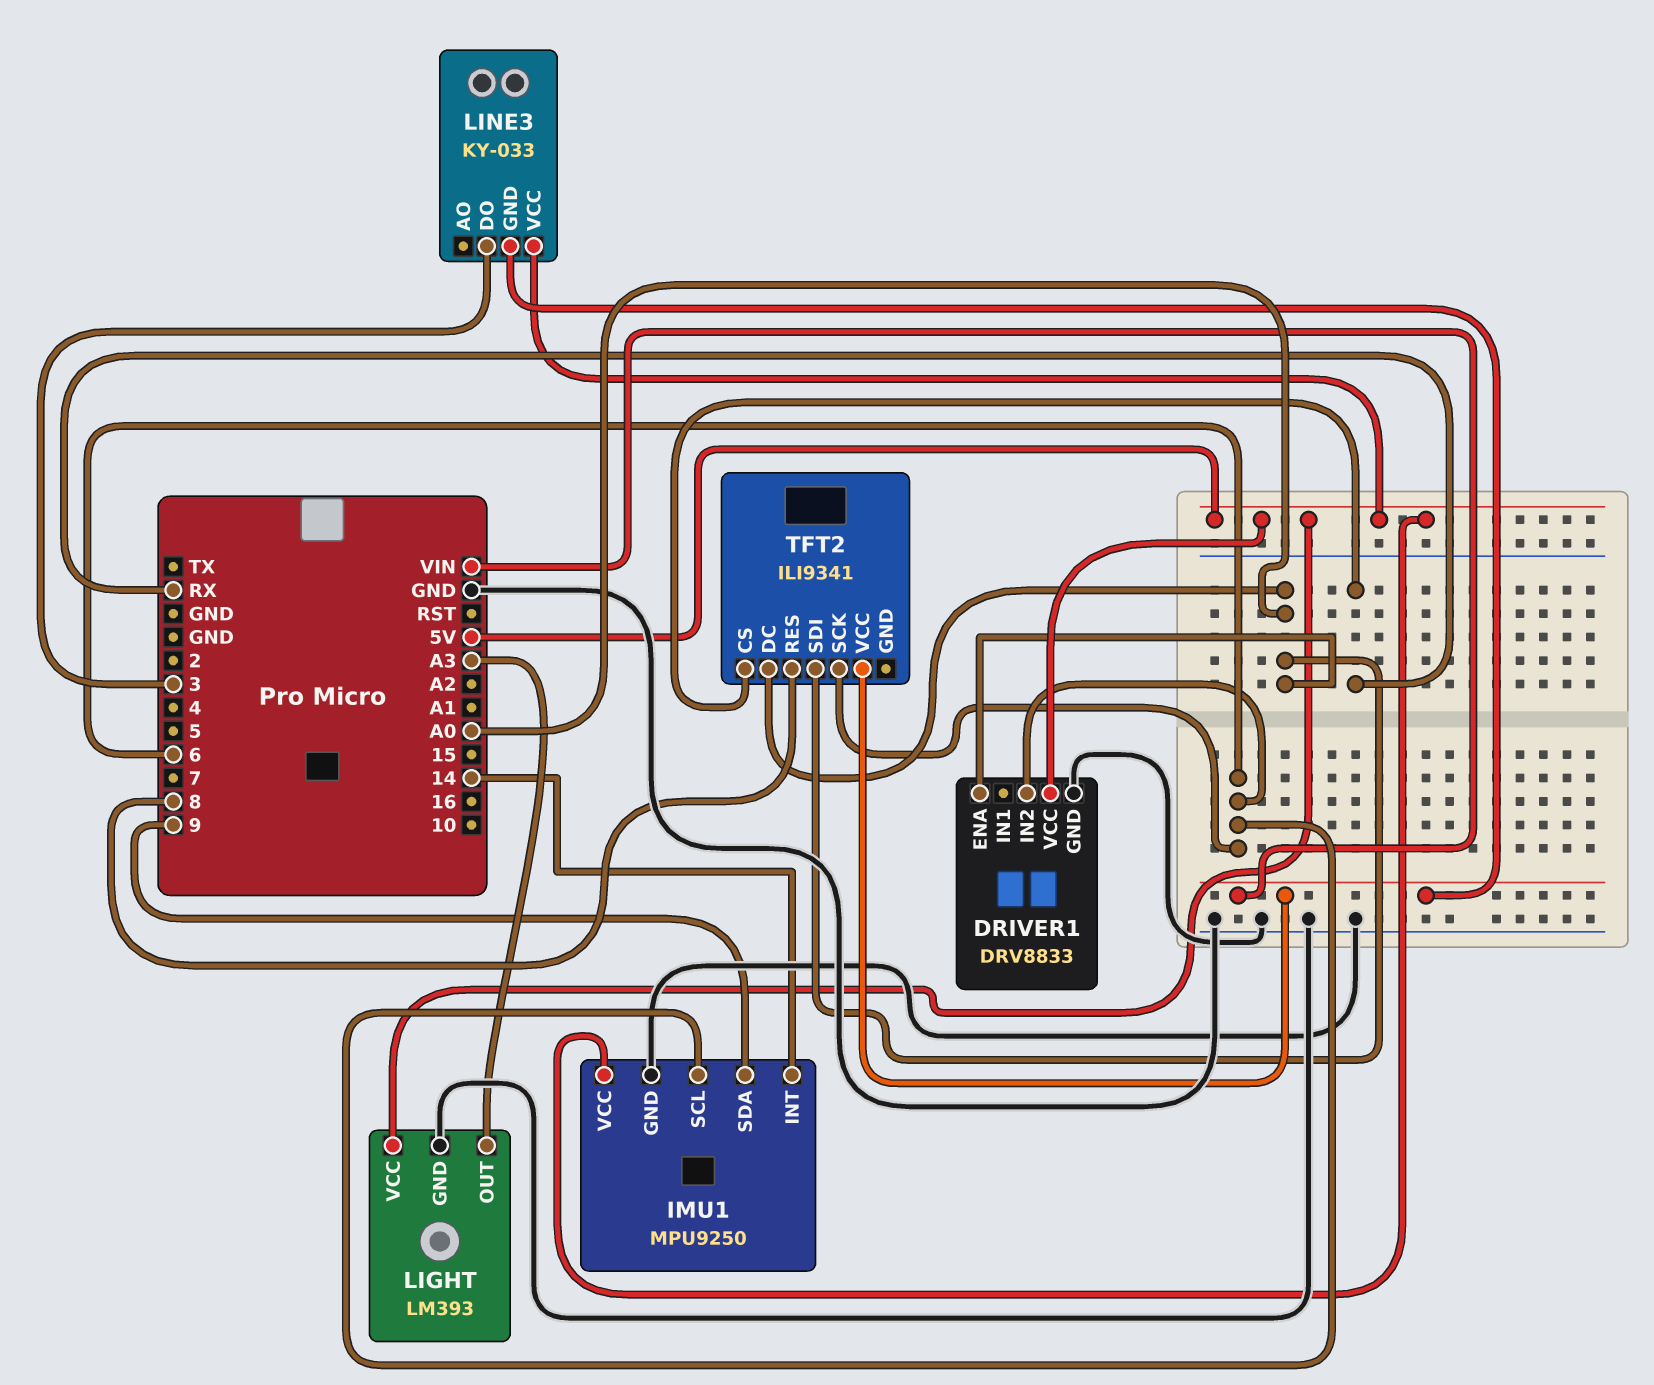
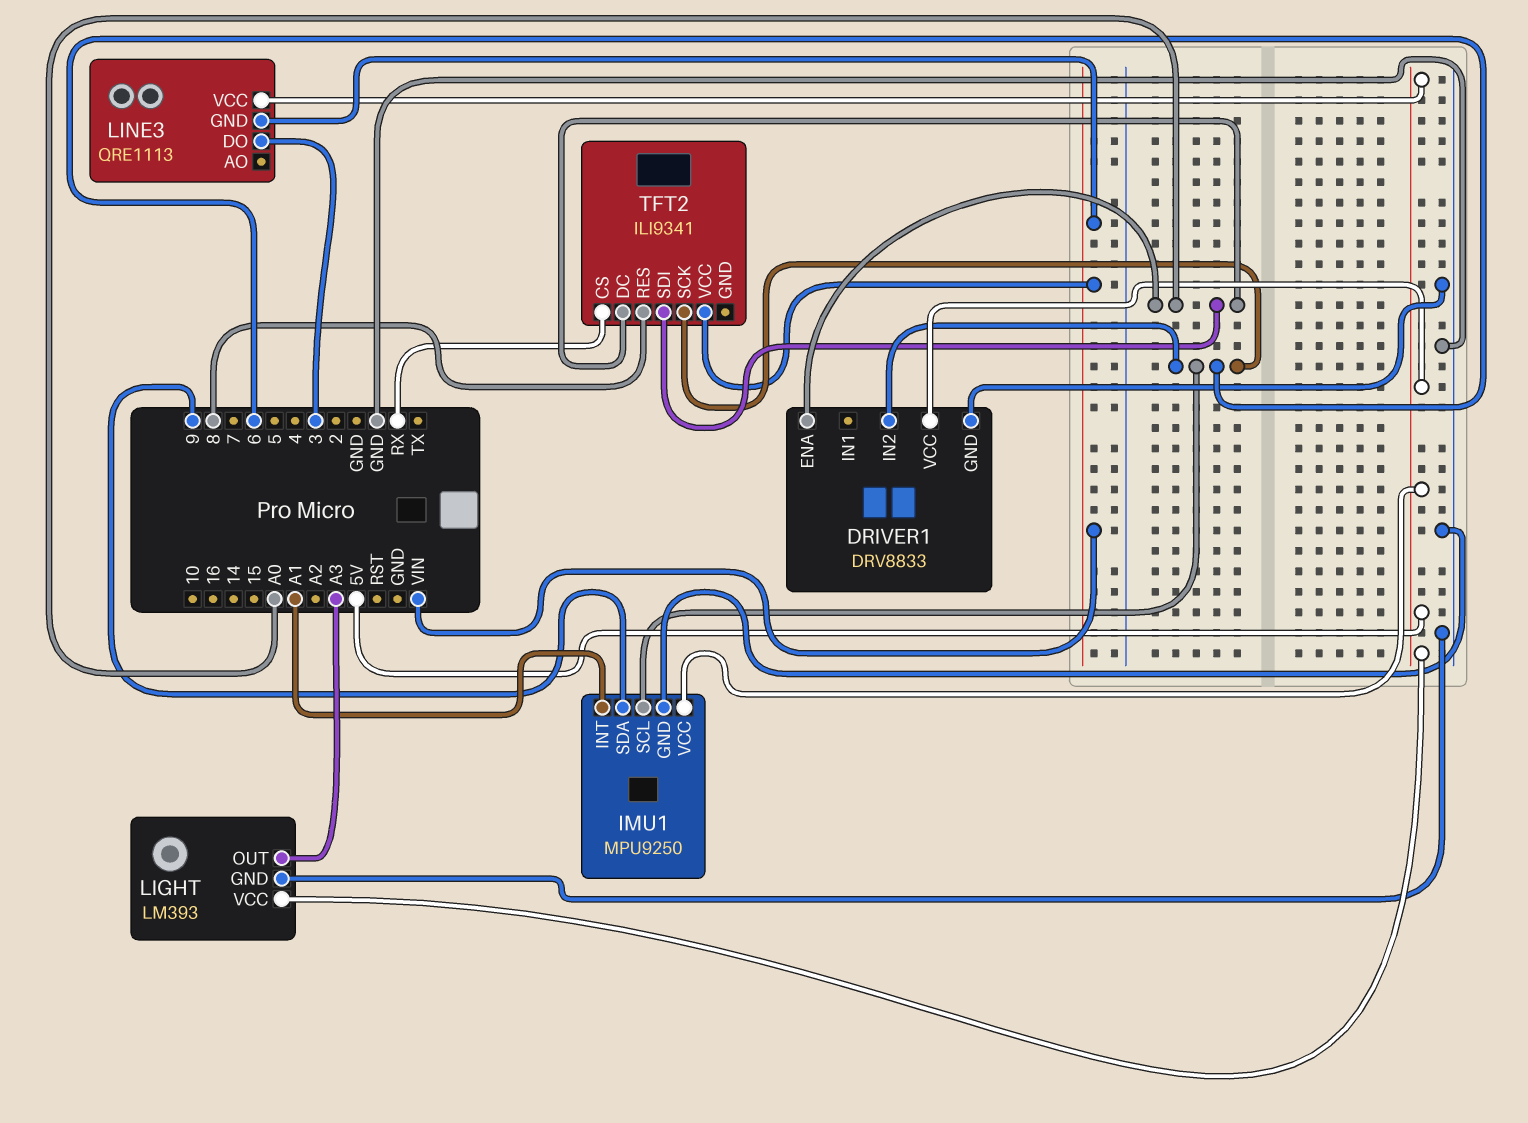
IMU1 pin INT: 14 -> A1
LINE3: KY-033 -> QRE1113

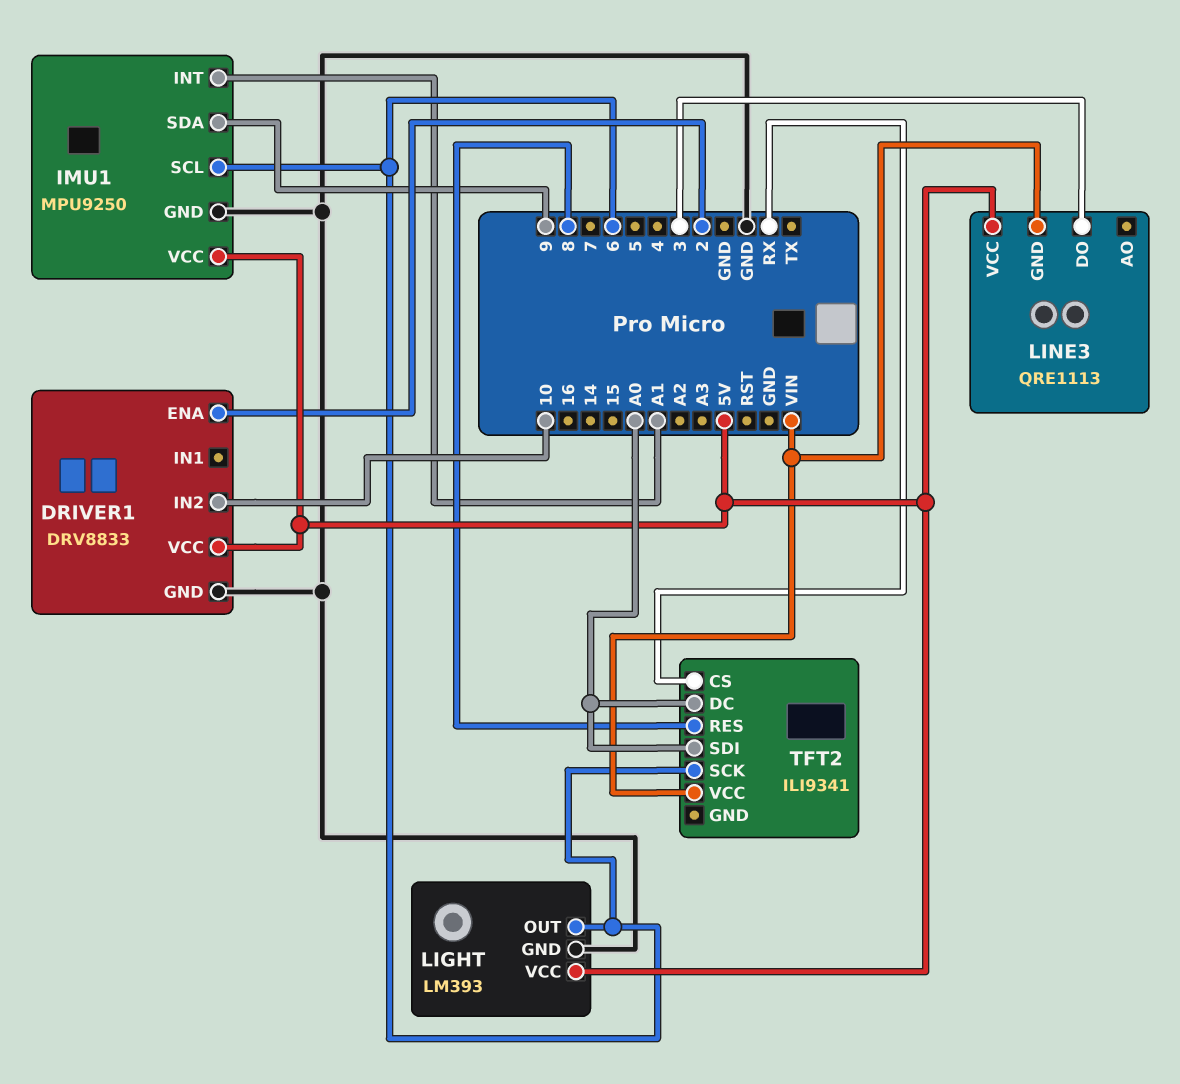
DRIVER1 pin ENA: A0 -> 2
DRIVER1 pin IN2: 6 -> 10
LIGHT pin OUT: A3 -> 6

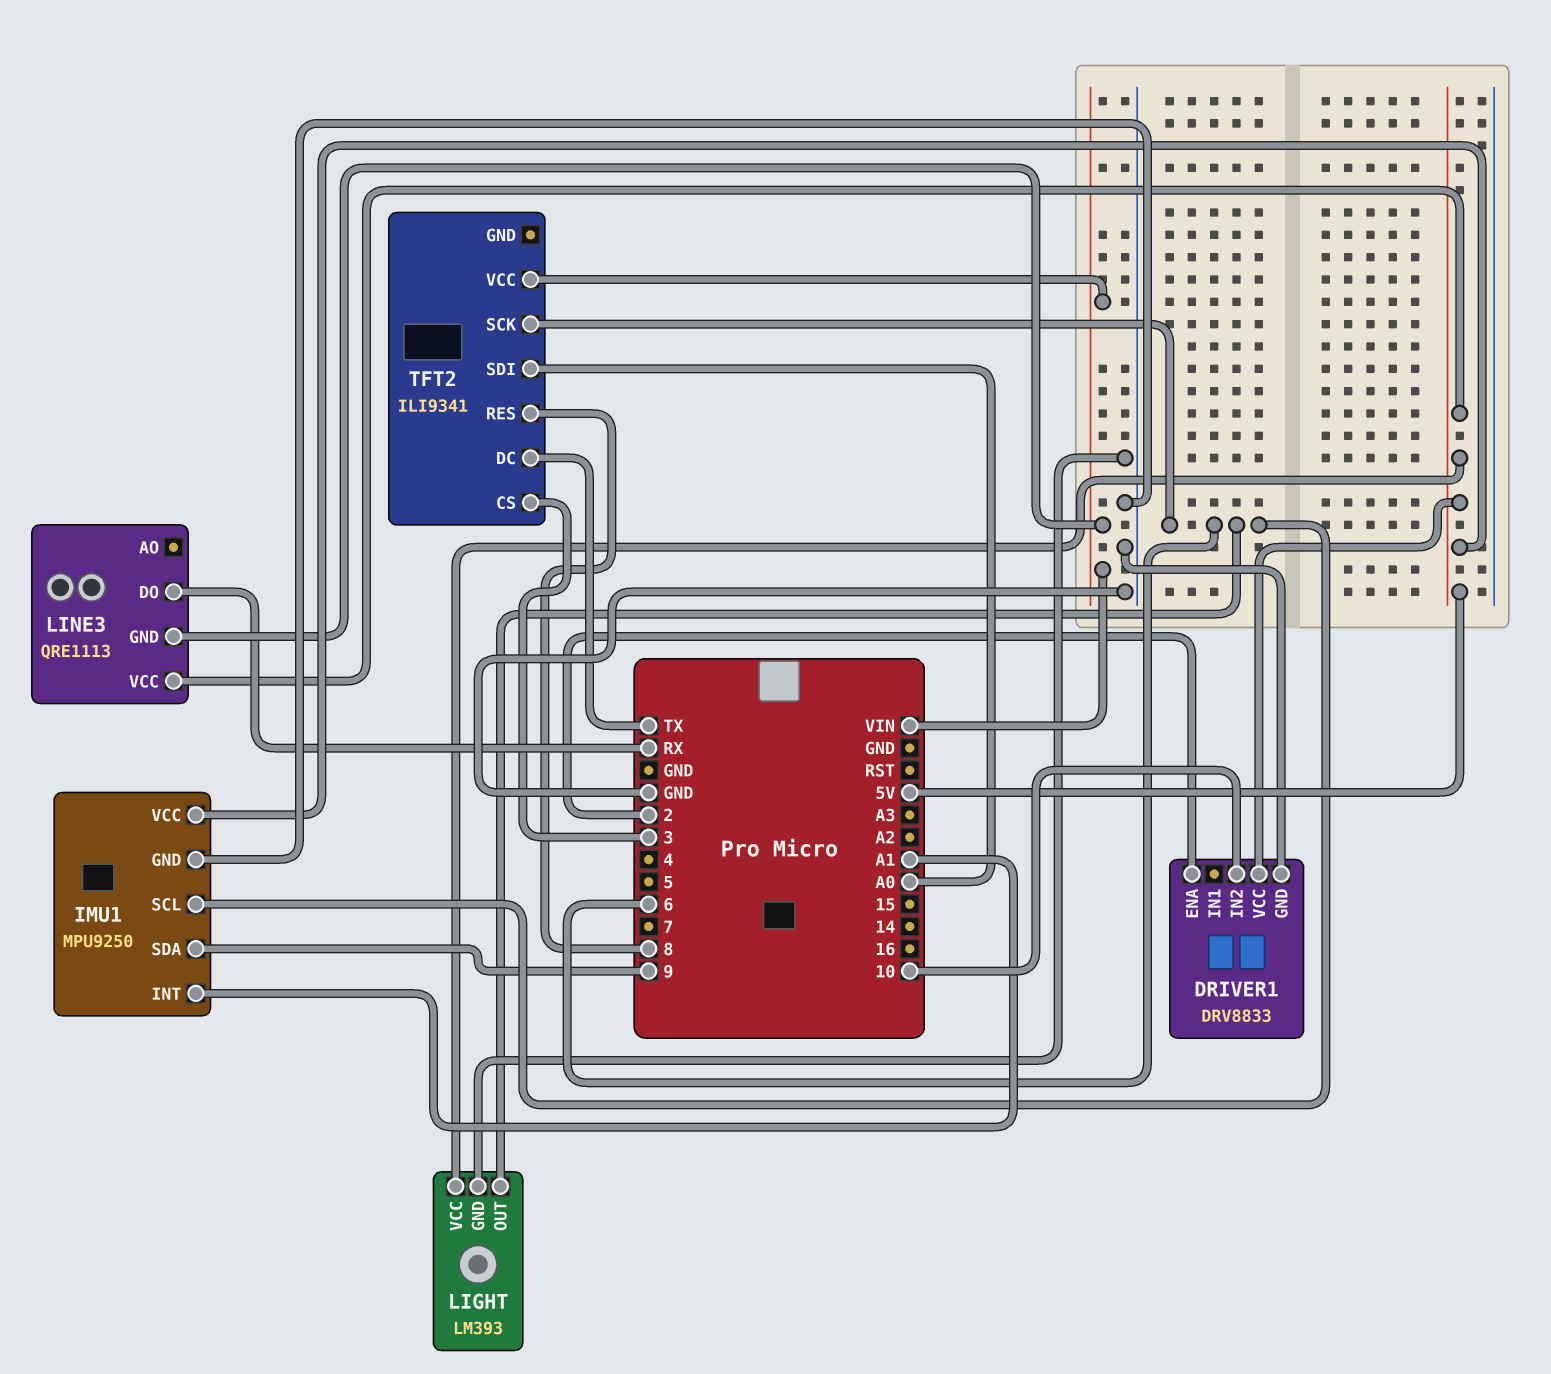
LINE3 pin DO: 3 -> RX
TFT2 pin CS: RX -> 3
TFT2 pin DC: A0 -> TX

